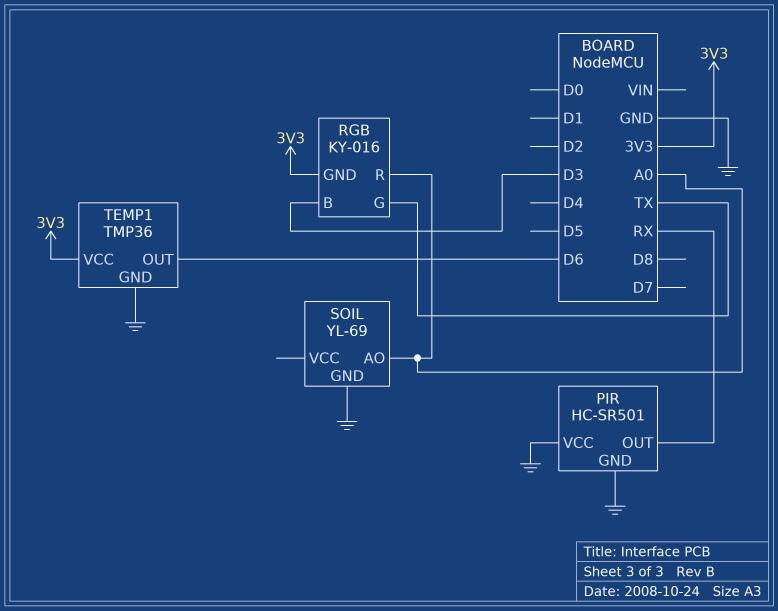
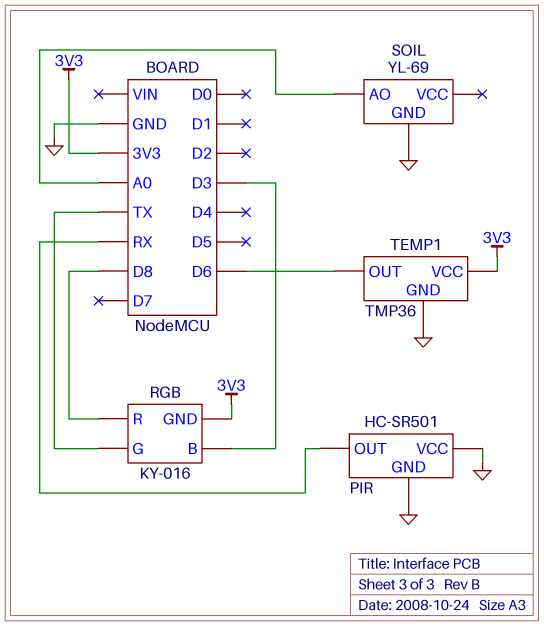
RGB pin R: A0 -> D8

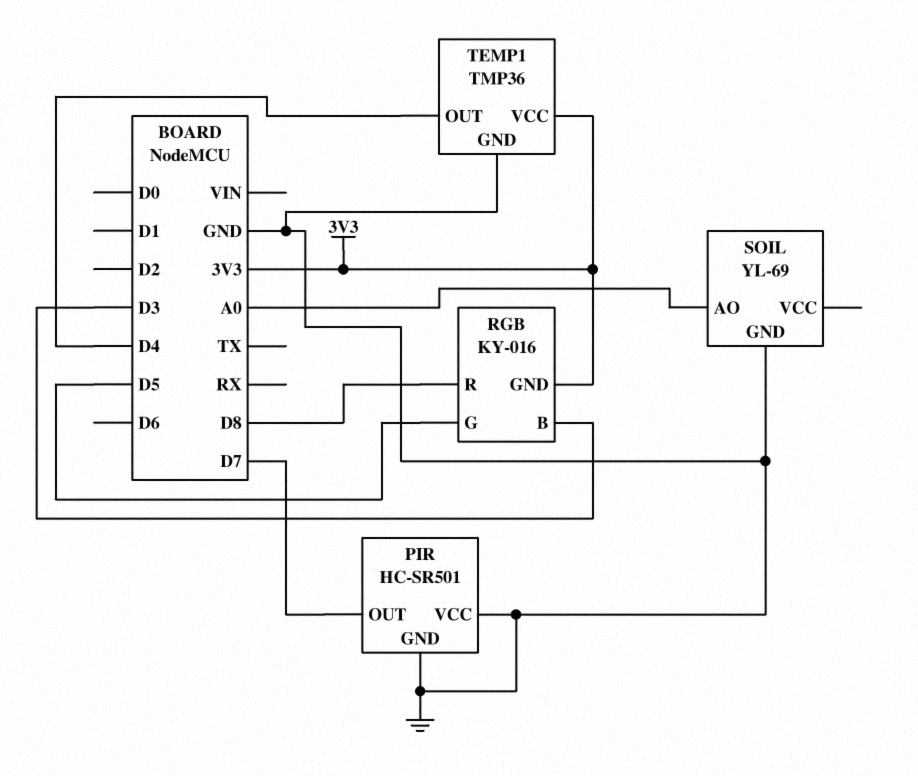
PIR pin OUT: RX -> D7
RGB pin G: TX -> D5
TEMP1 pin OUT: D6 -> D4

